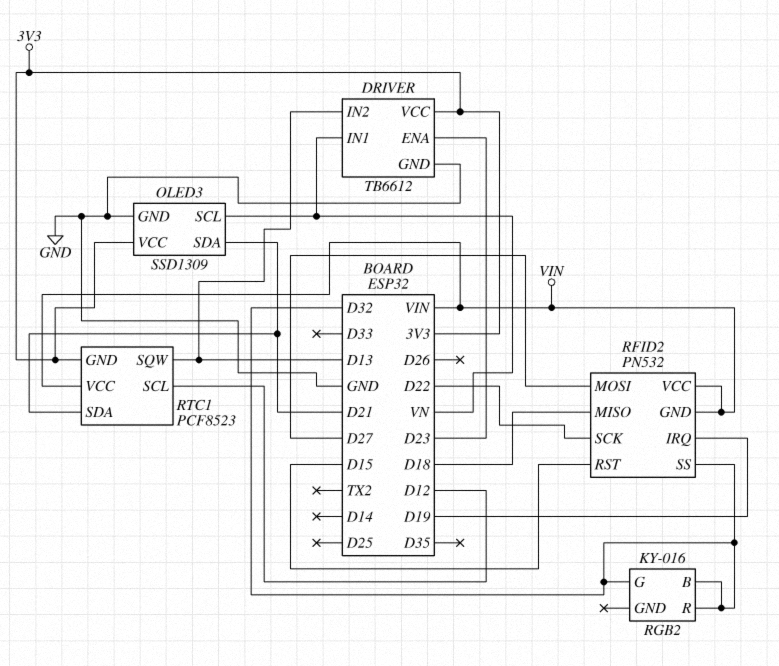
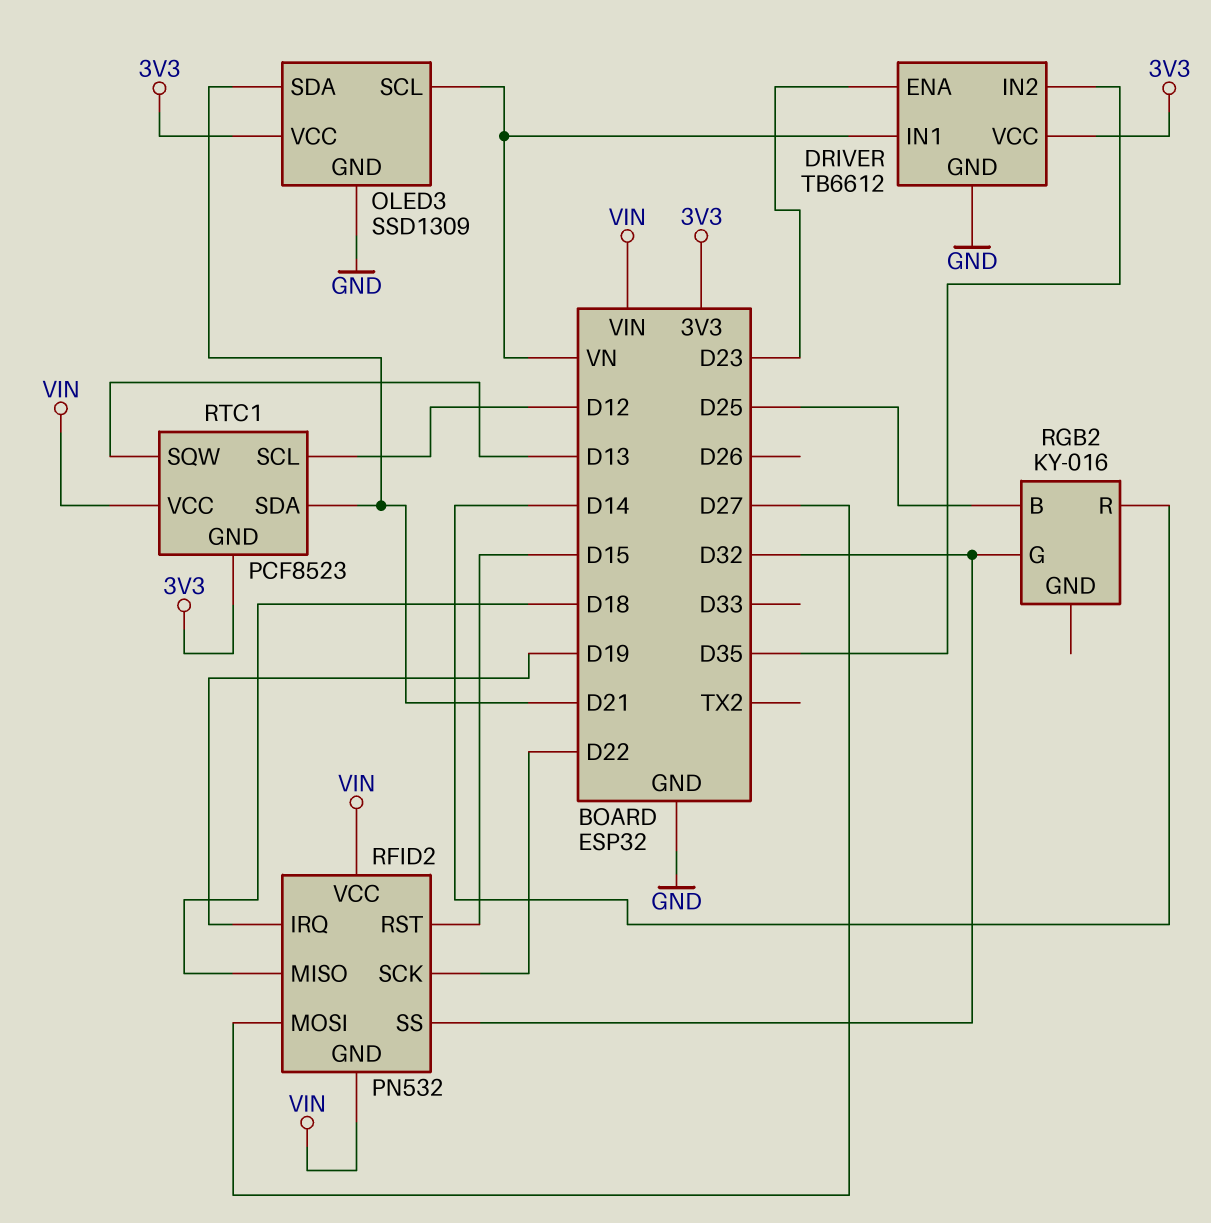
DRIVER pin IN2: D13 -> D35
RGB2 pin B: D32 -> D25
RGB2 pin R: D32 -> D14

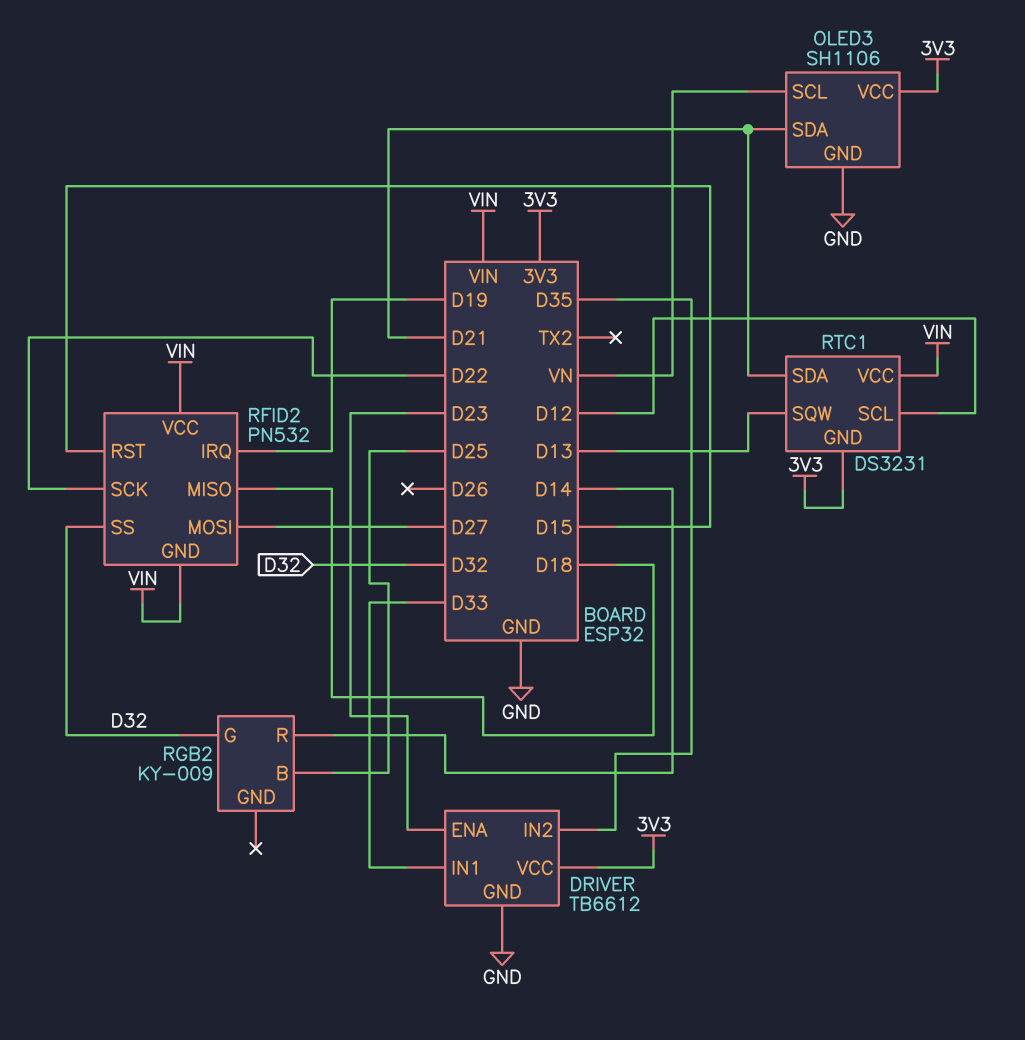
DRIVER pin IN1: VN -> D33
OLED3: SSD1309 -> SH1106
RGB2: KY-016 -> KY-009
RTC1: PCF8523 -> DS3231

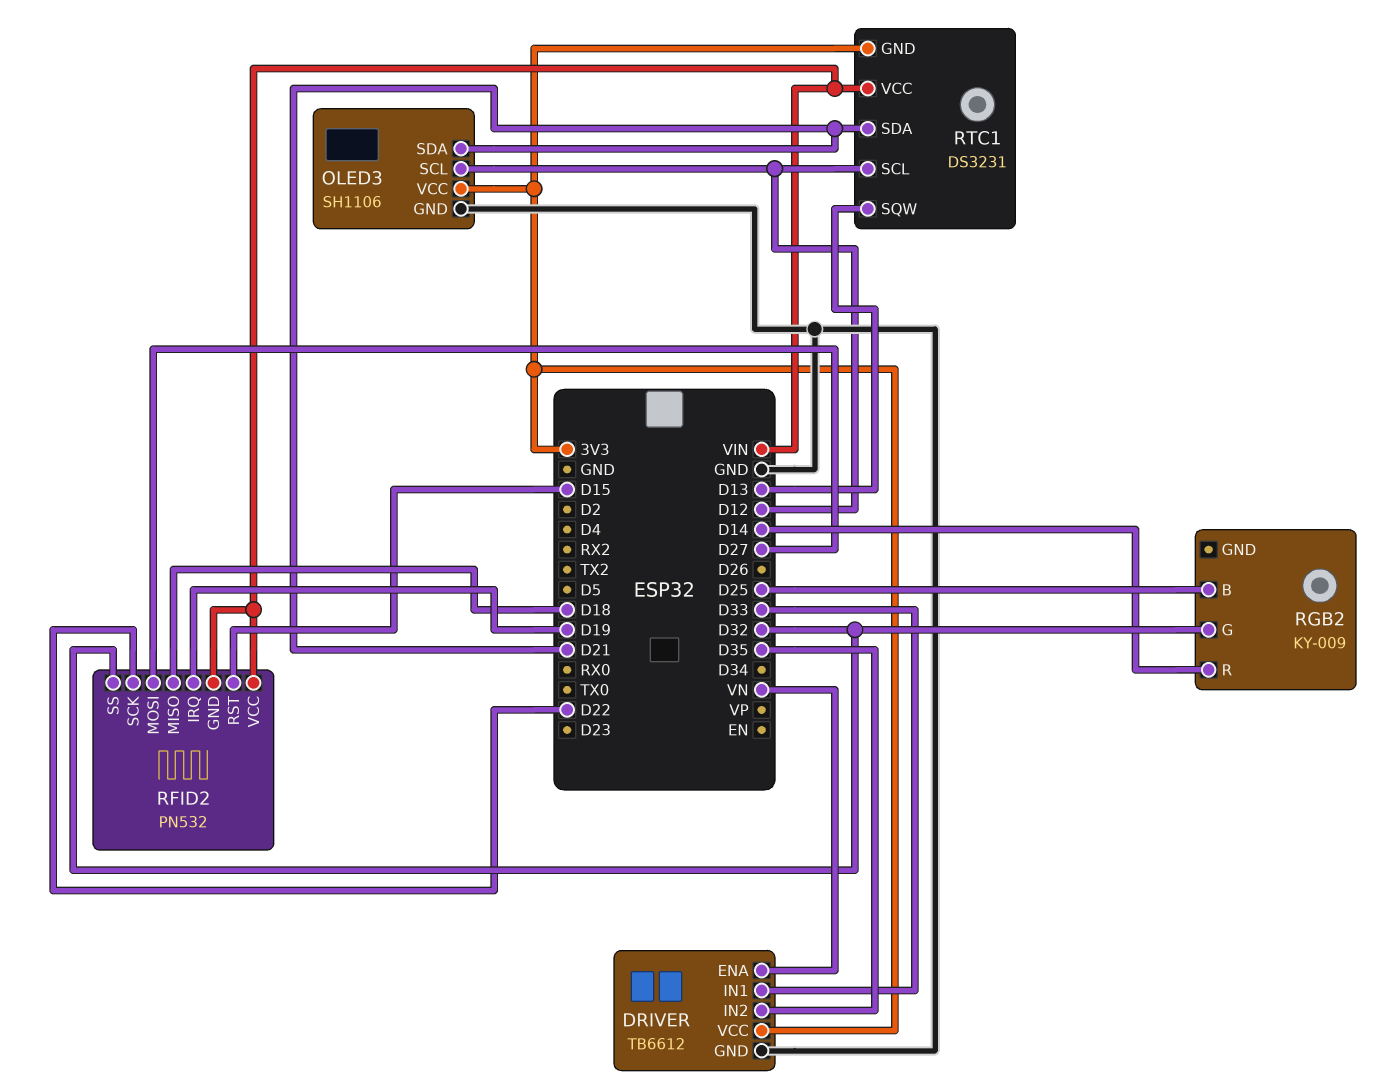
DRIVER pin ENA: D23 -> VN
OLED3 pin SCL: VN -> D12

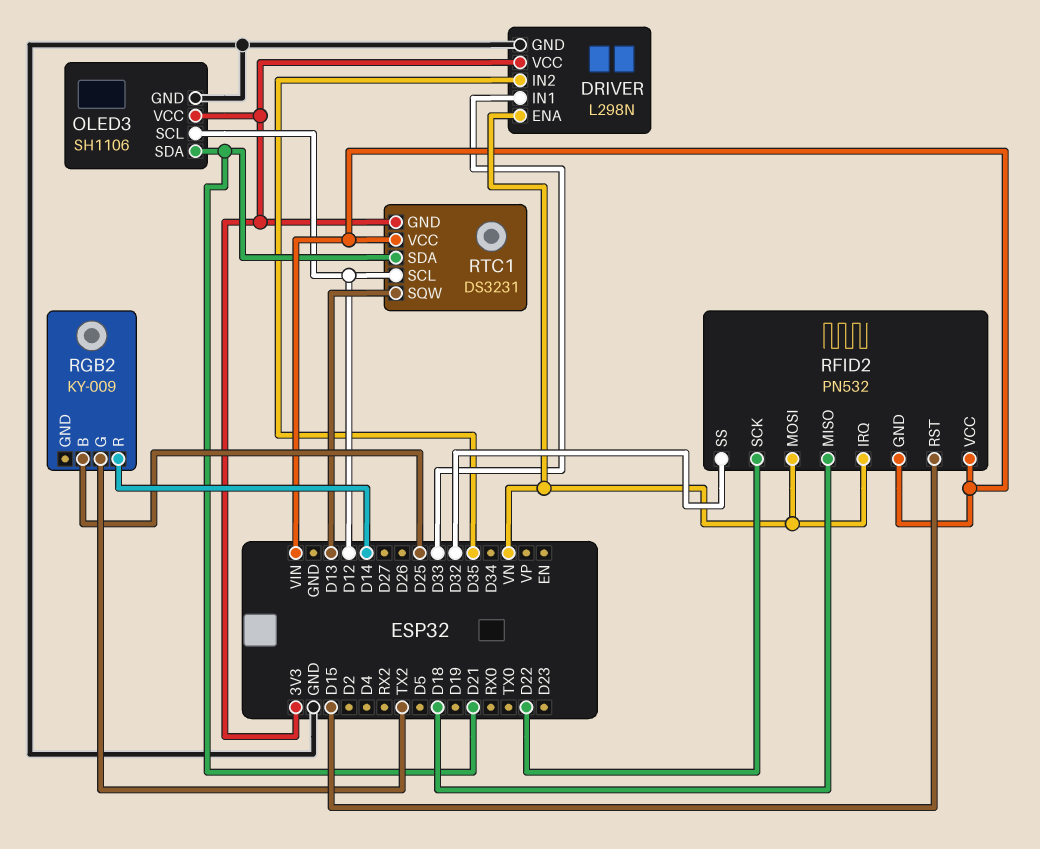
DRIVER: TB6612 -> L298N
RFID2 pin IRQ: D19 -> VN
RFID2 pin MOSI: D27 -> VN
RGB2 pin G: D32 -> TX2

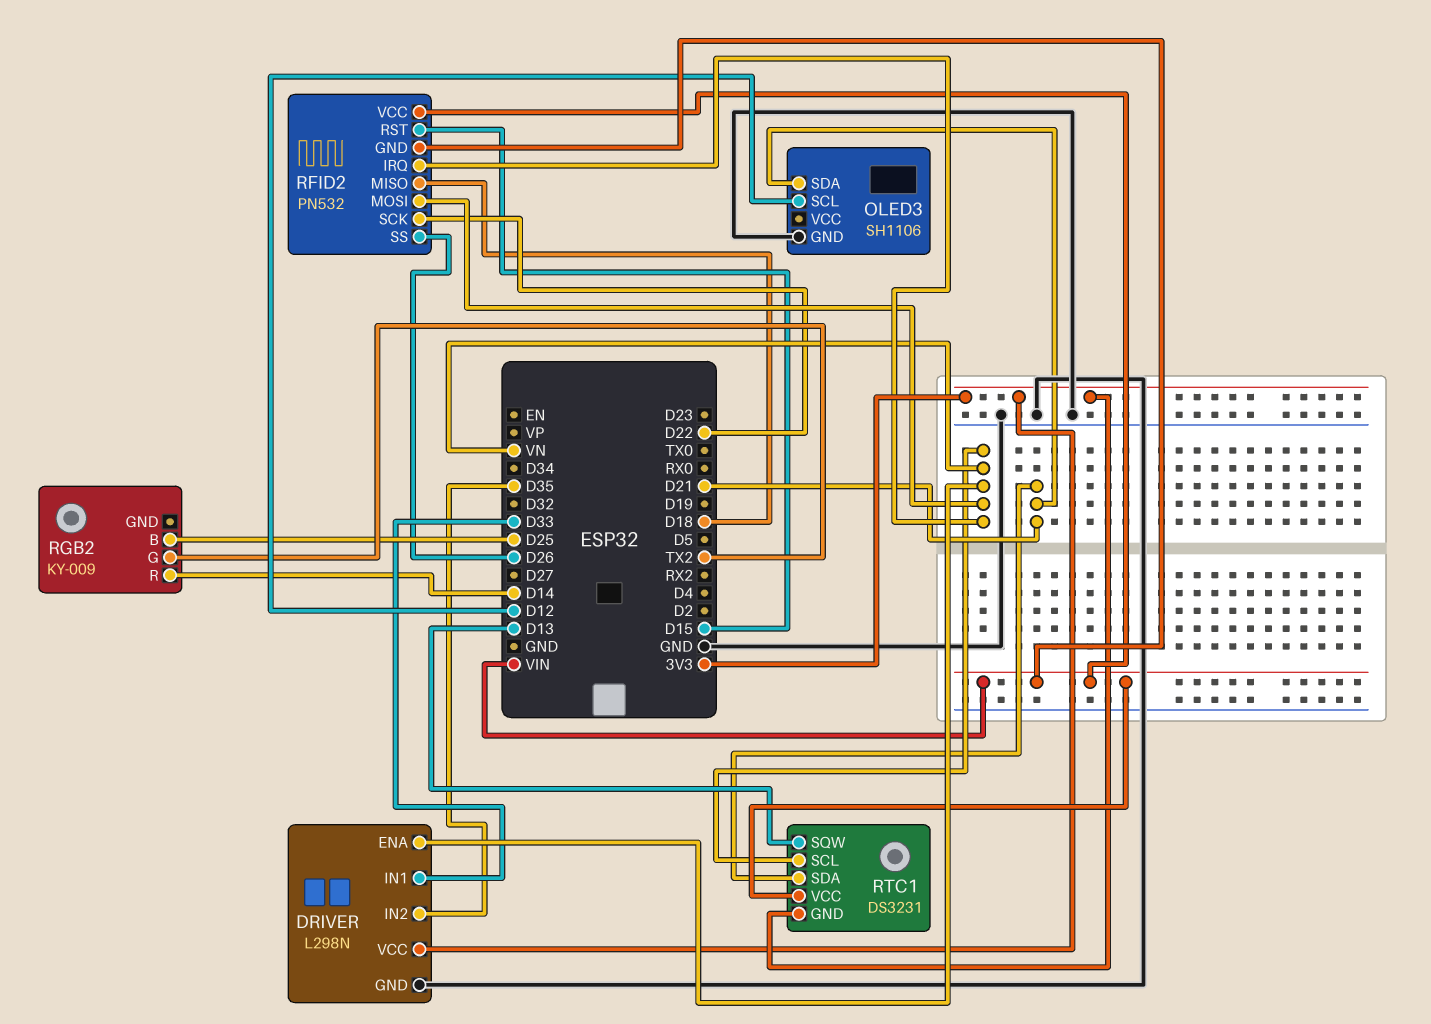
OLED3 pin VCC: 3V3 -> none
RFID2 pin SS: D32 -> D26
RTC1 pin SCL: D12 -> VN

